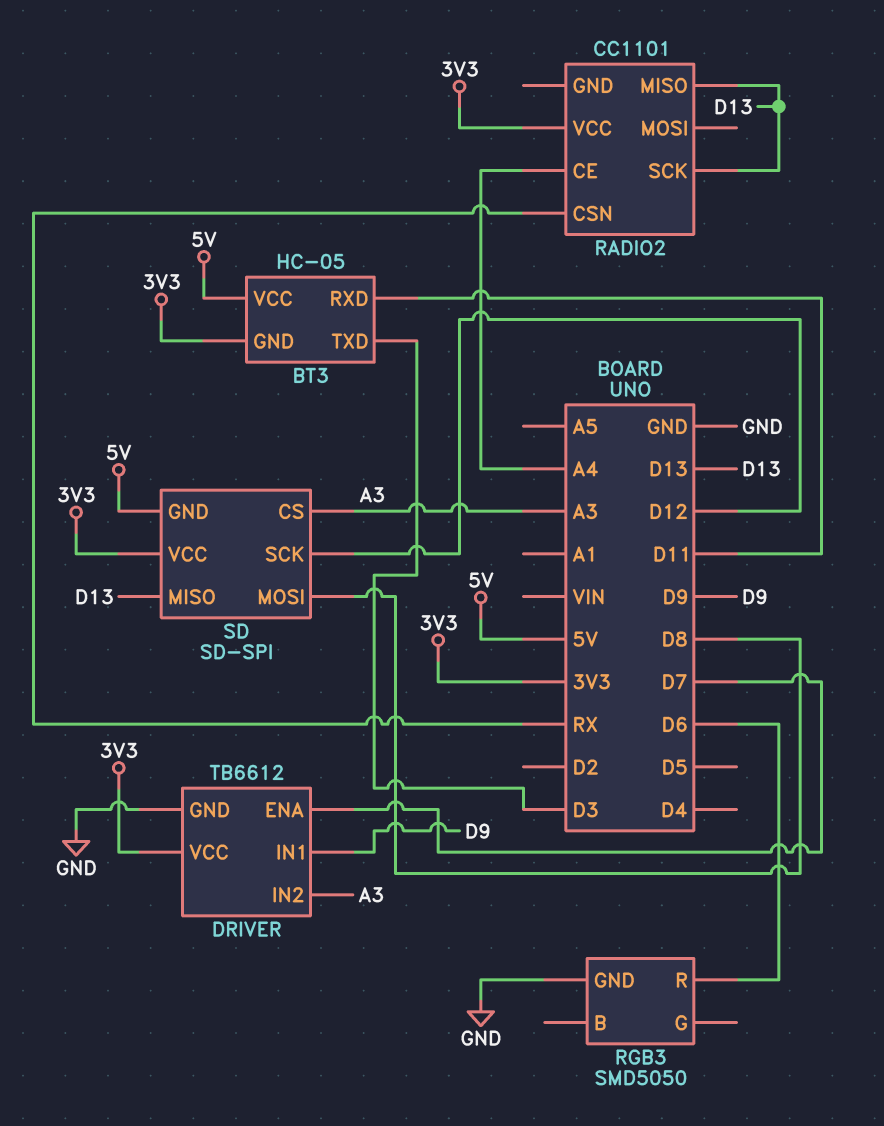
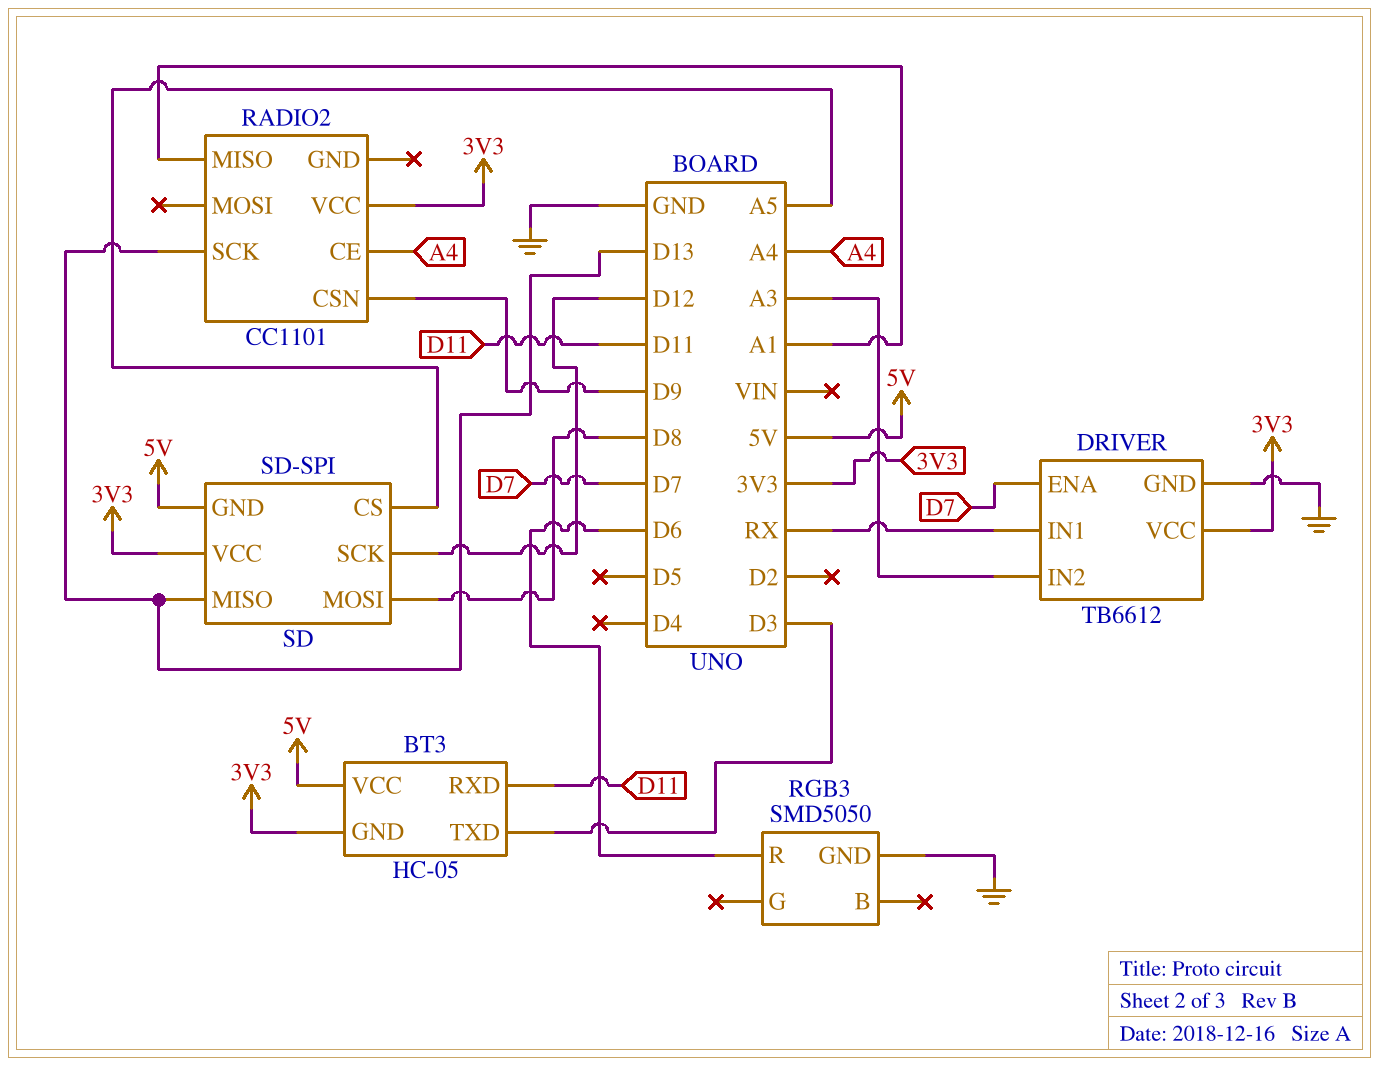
DRIVER pin IN1: D9 -> RX
RADIO2 pin CSN: RX -> D9
RADIO2 pin MISO: D13 -> A1
SD pin CS: A3 -> A5

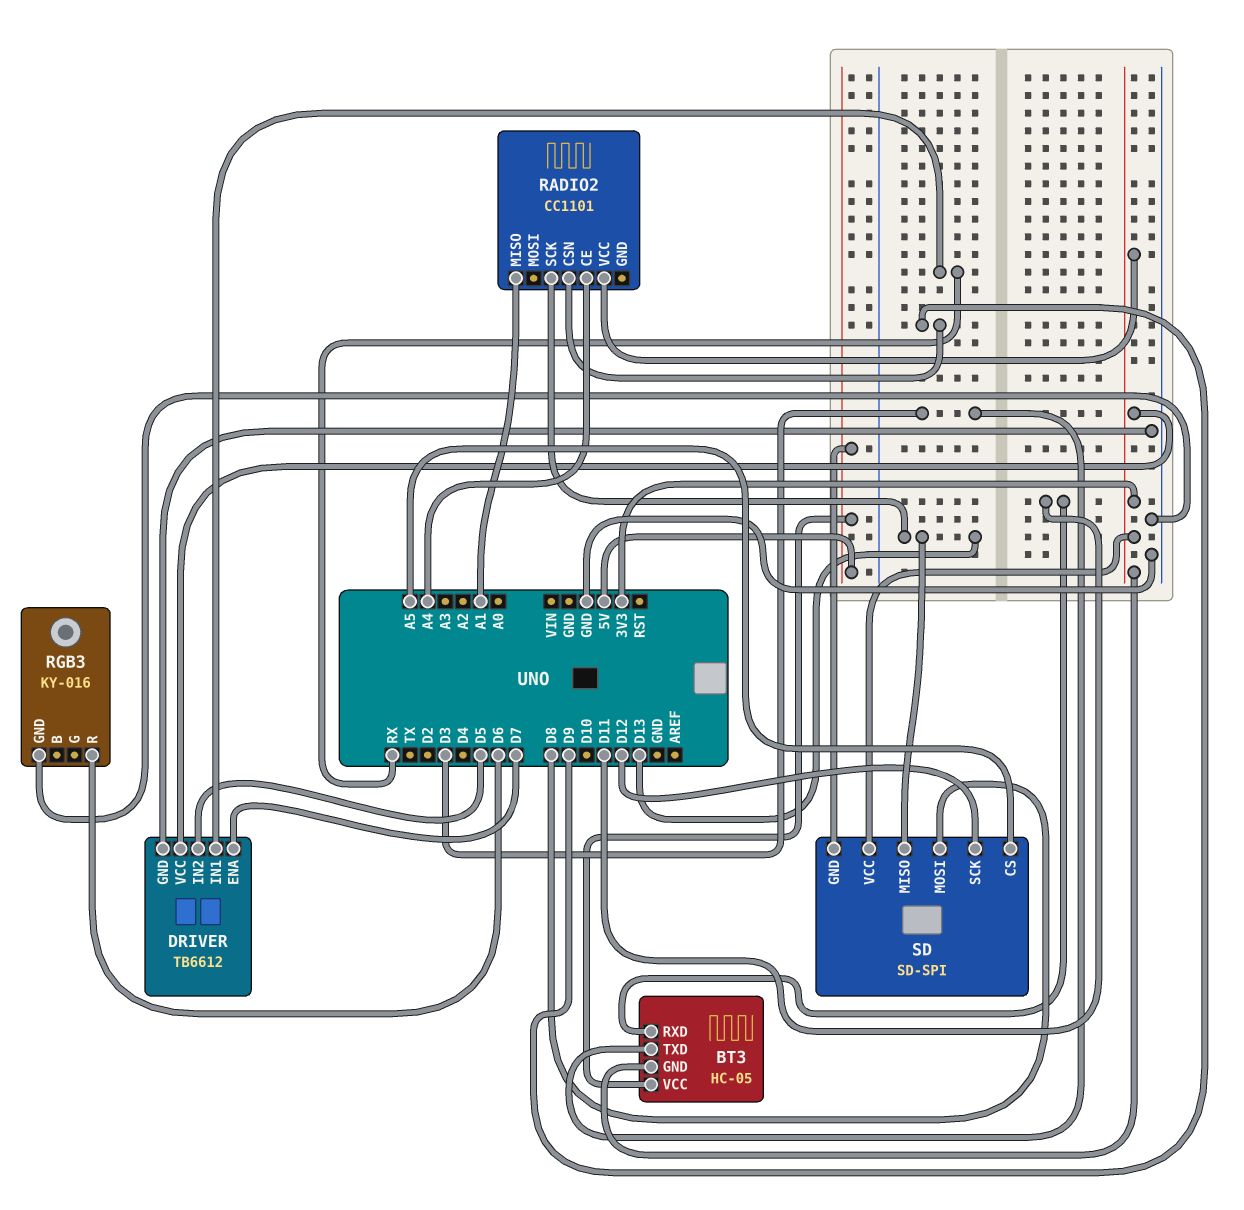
DRIVER pin IN2: A3 -> D5
RGB3: SMD5050 -> KY-016

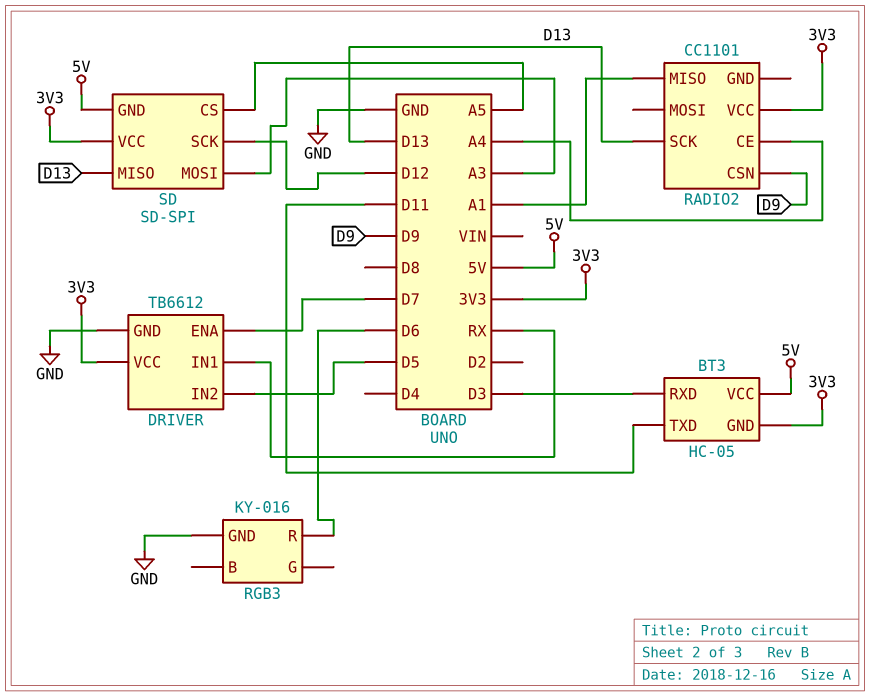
BT3 pin RXD: D11 -> D3
BT3 pin TXD: D3 -> D11
SD pin MOSI: D8 -> A3

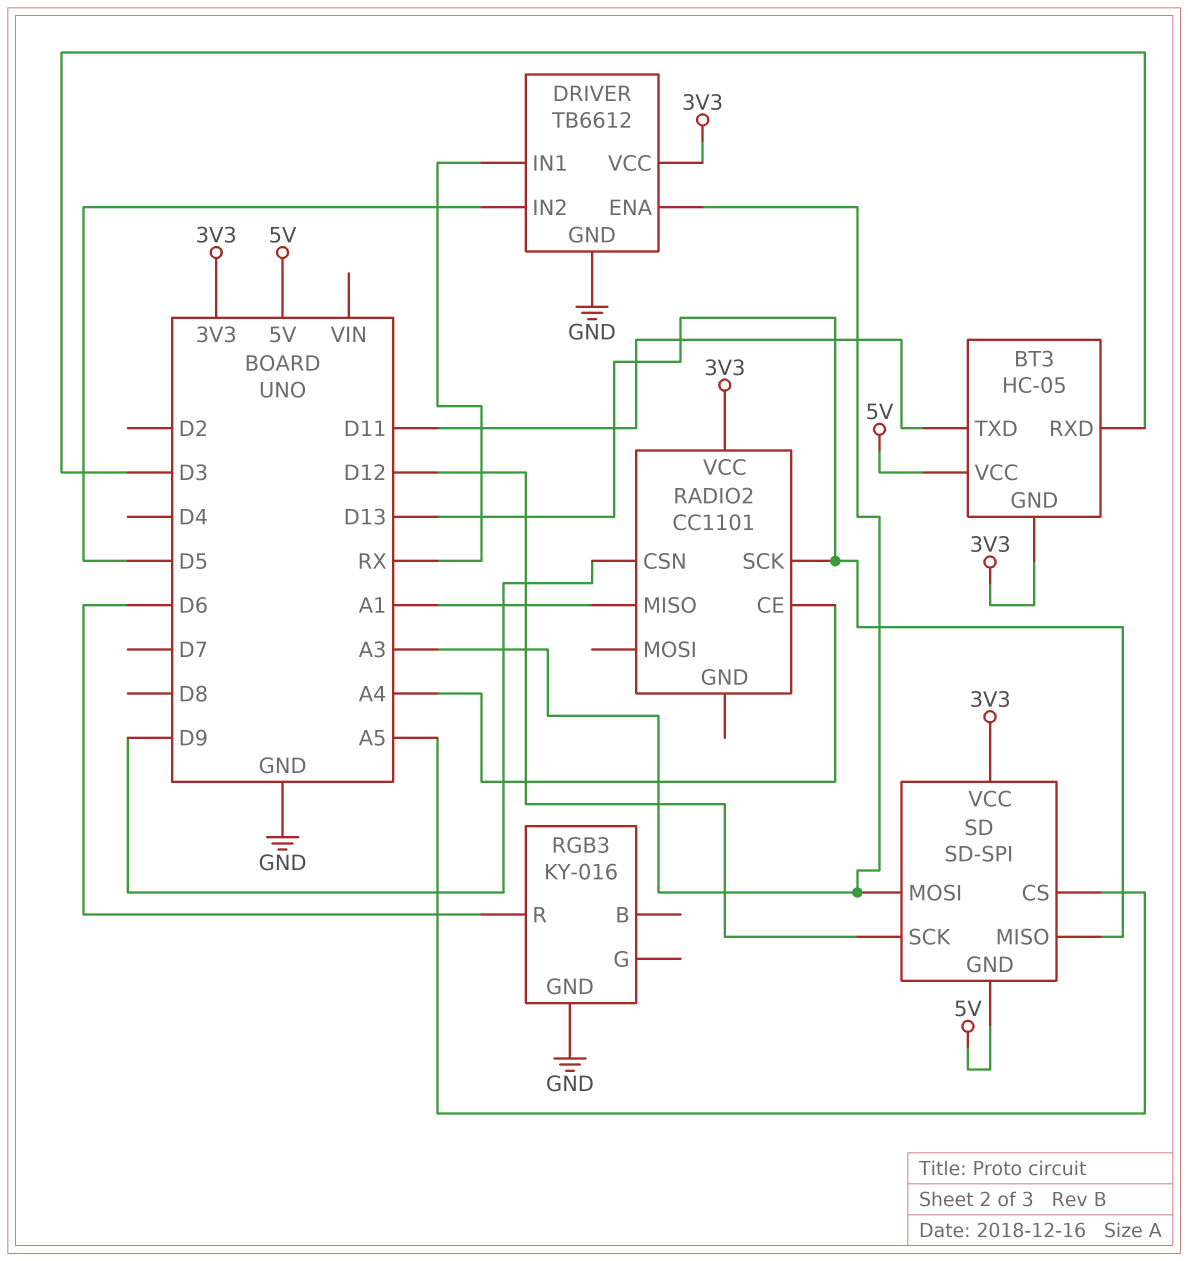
DRIVER pin ENA: D7 -> A3

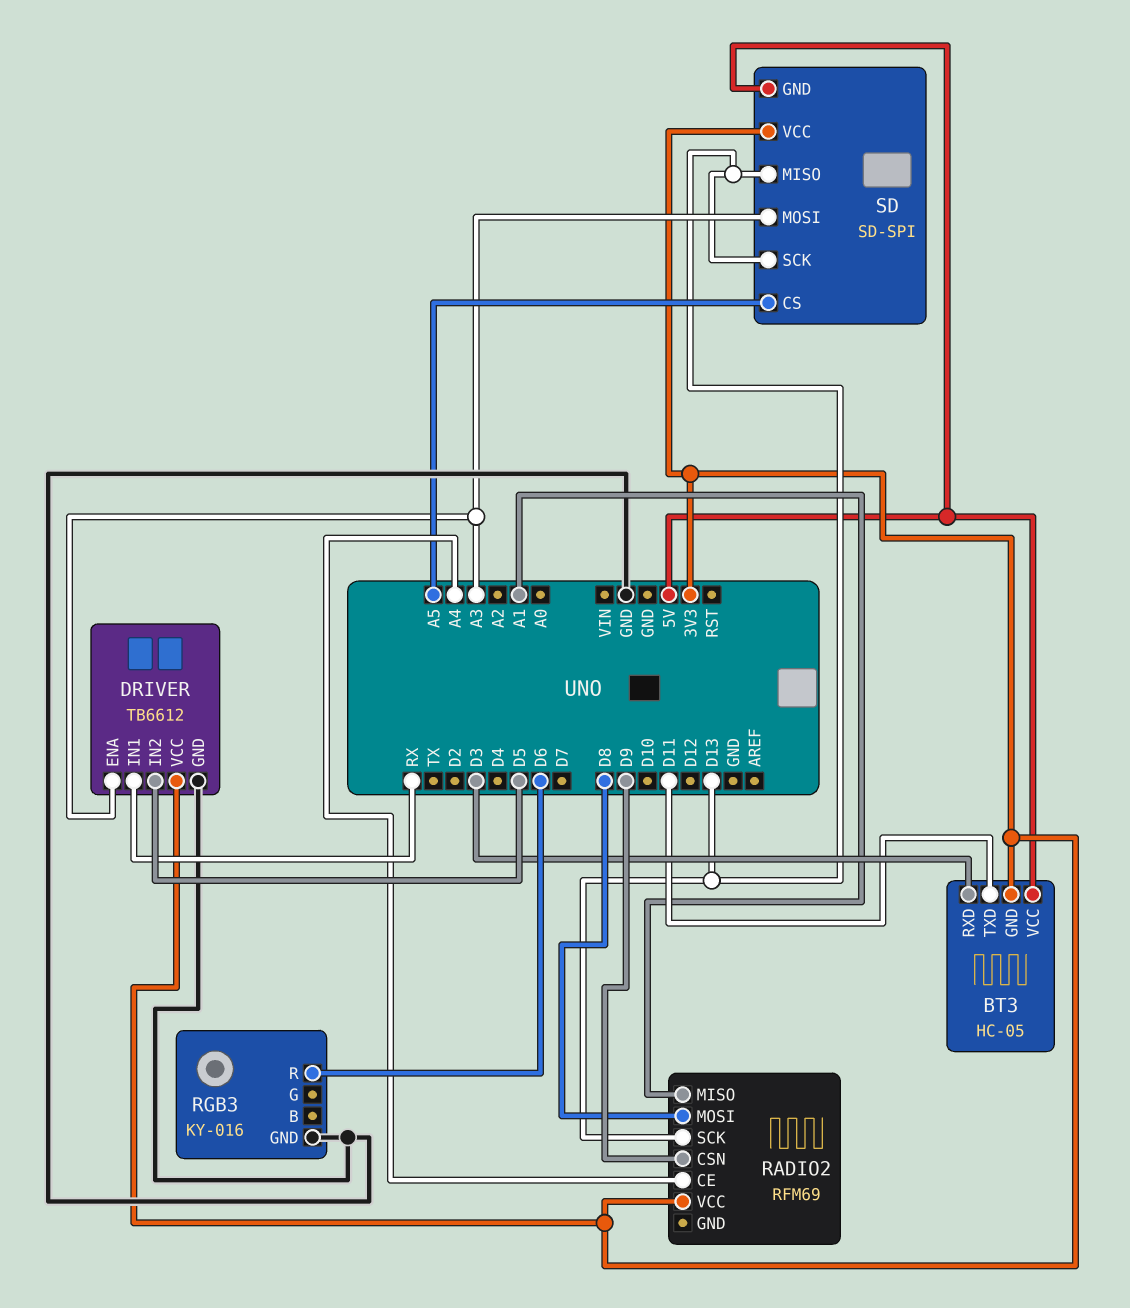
RADIO2: CC1101 -> RFM69
RADIO2 pin MOSI: none -> D8
SD pin SCK: D12 -> D13

